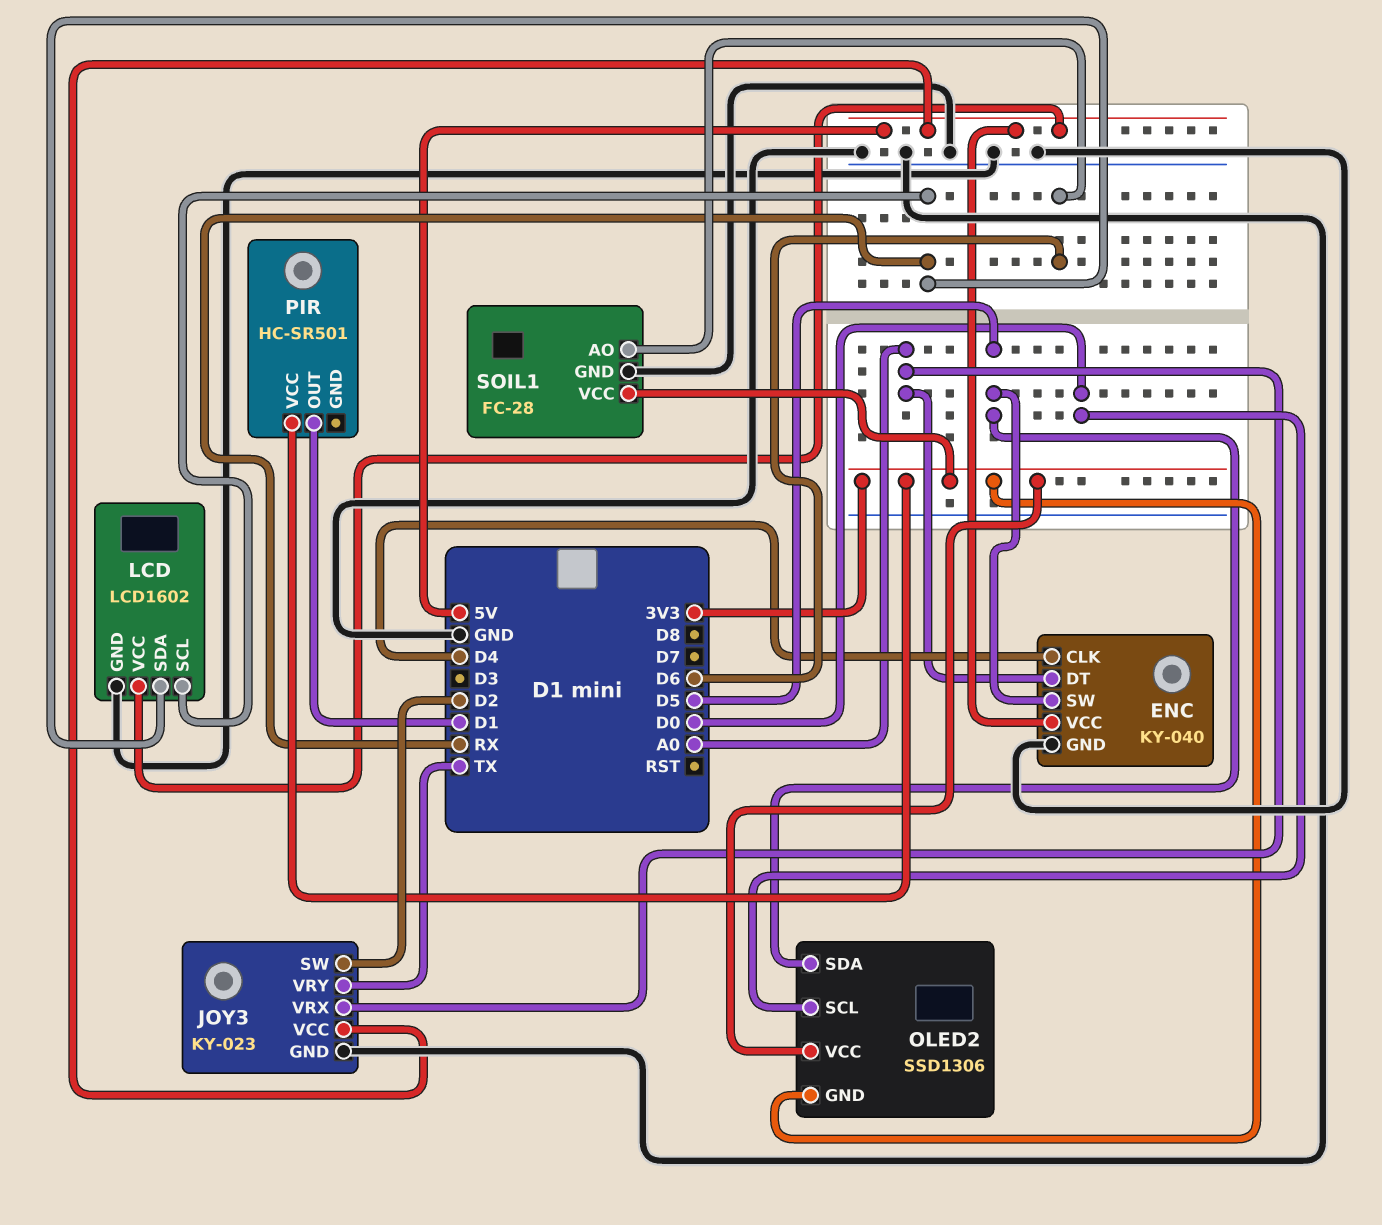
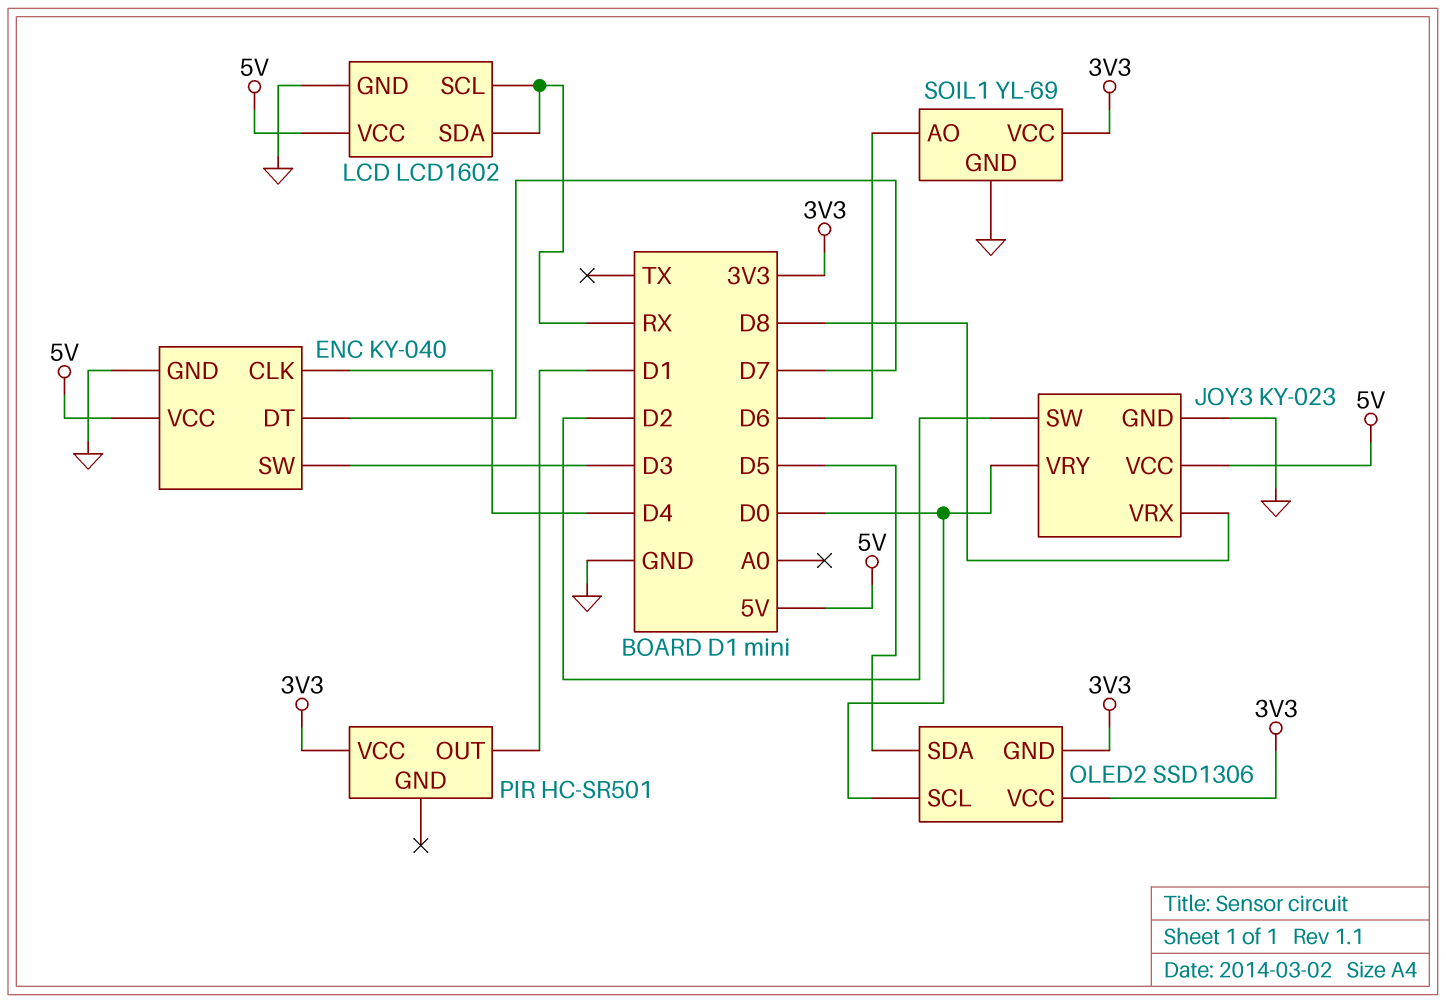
ENC pin DT: A0 -> D7
ENC pin SW: D5 -> D3
JOY3 pin VRX: A0 -> D8
JOY3 pin VRY: TX -> D0
SOIL1: FC-28 -> YL-69

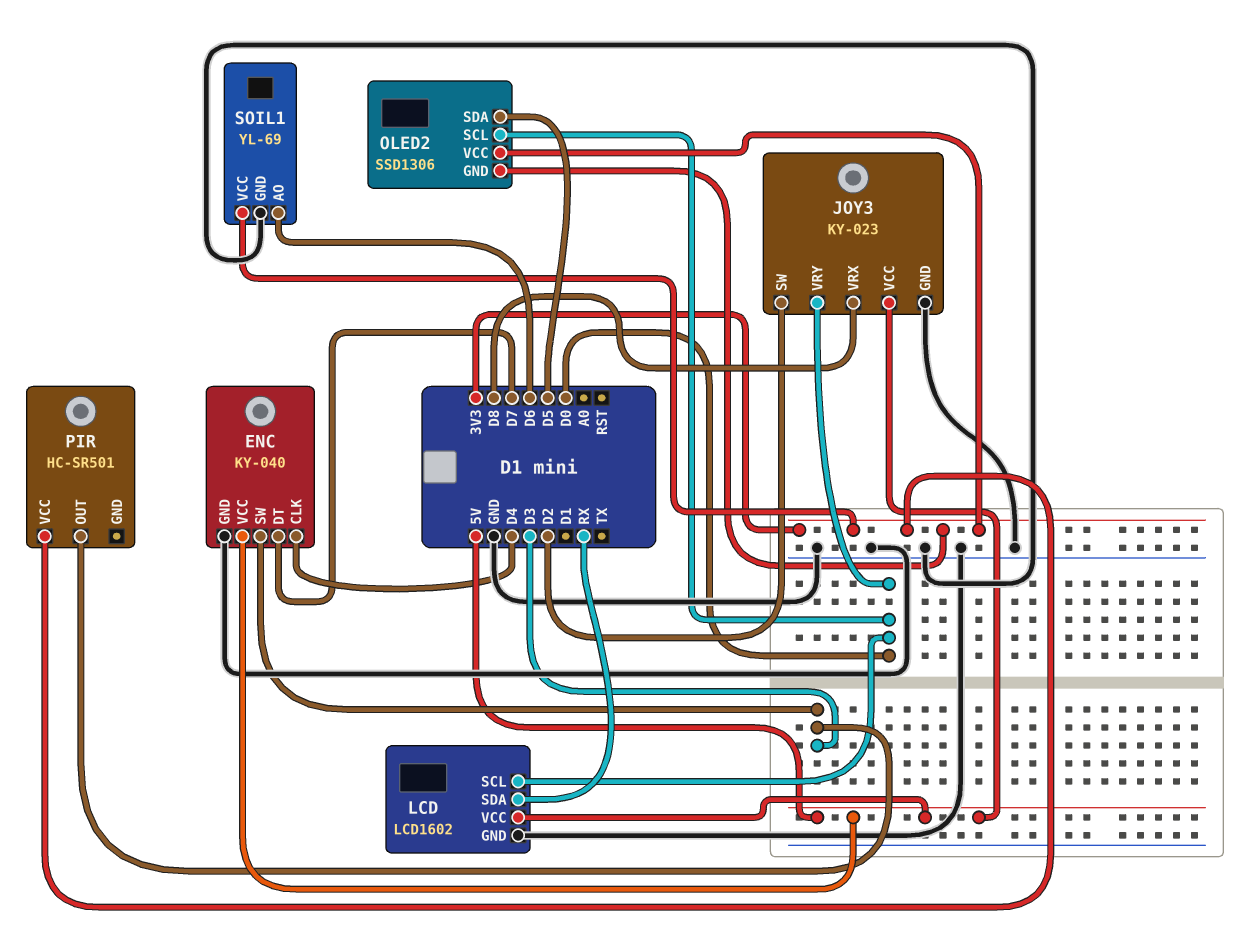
LCD pin SCL: RX -> D0
PIR pin OUT: D1 -> D3

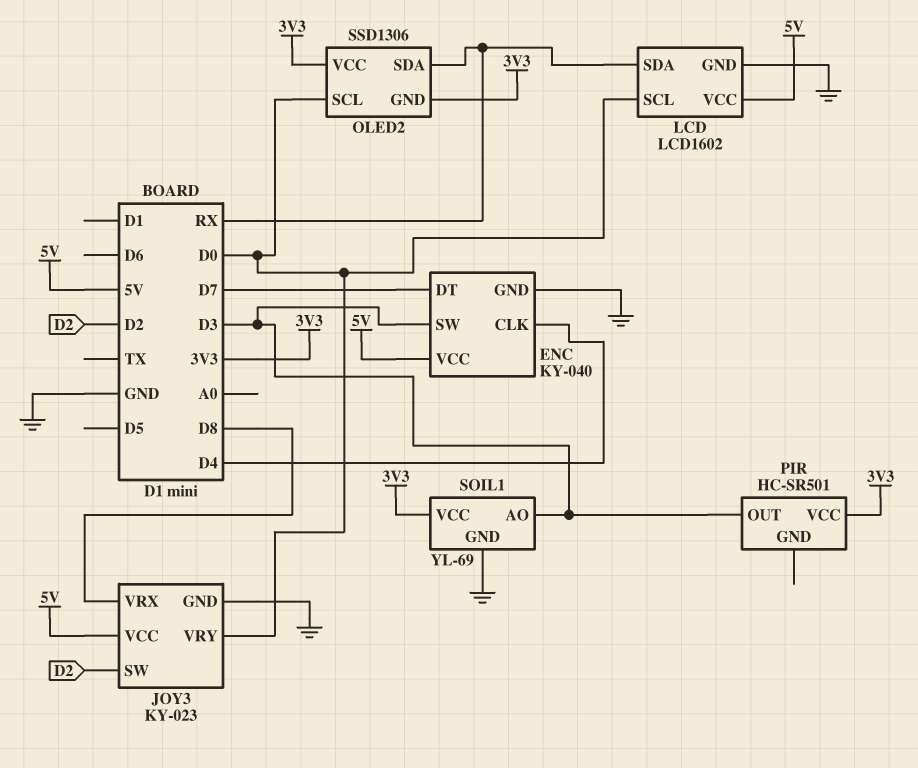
OLED2 pin SDA: D5 -> RX
SOIL1 pin AO: D6 -> D3

